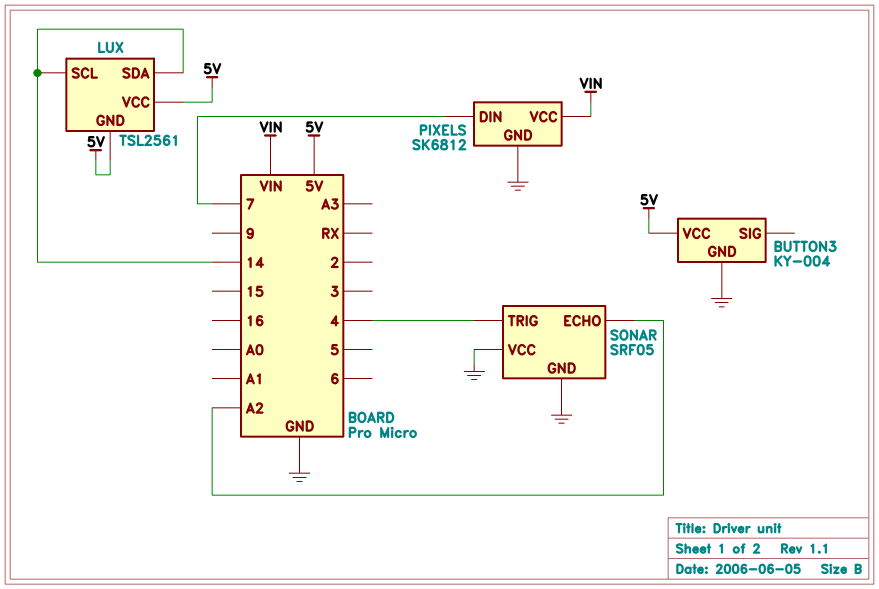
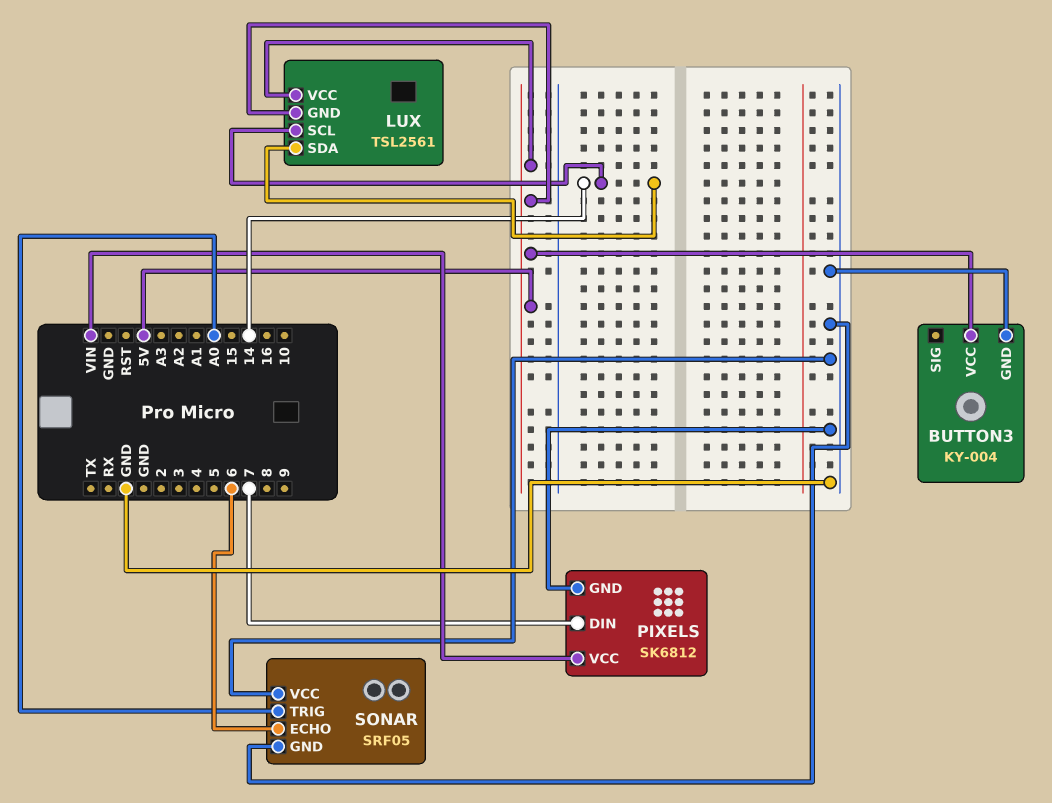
SONAR pin ECHO: A2 -> 6
SONAR pin TRIG: 4 -> A0

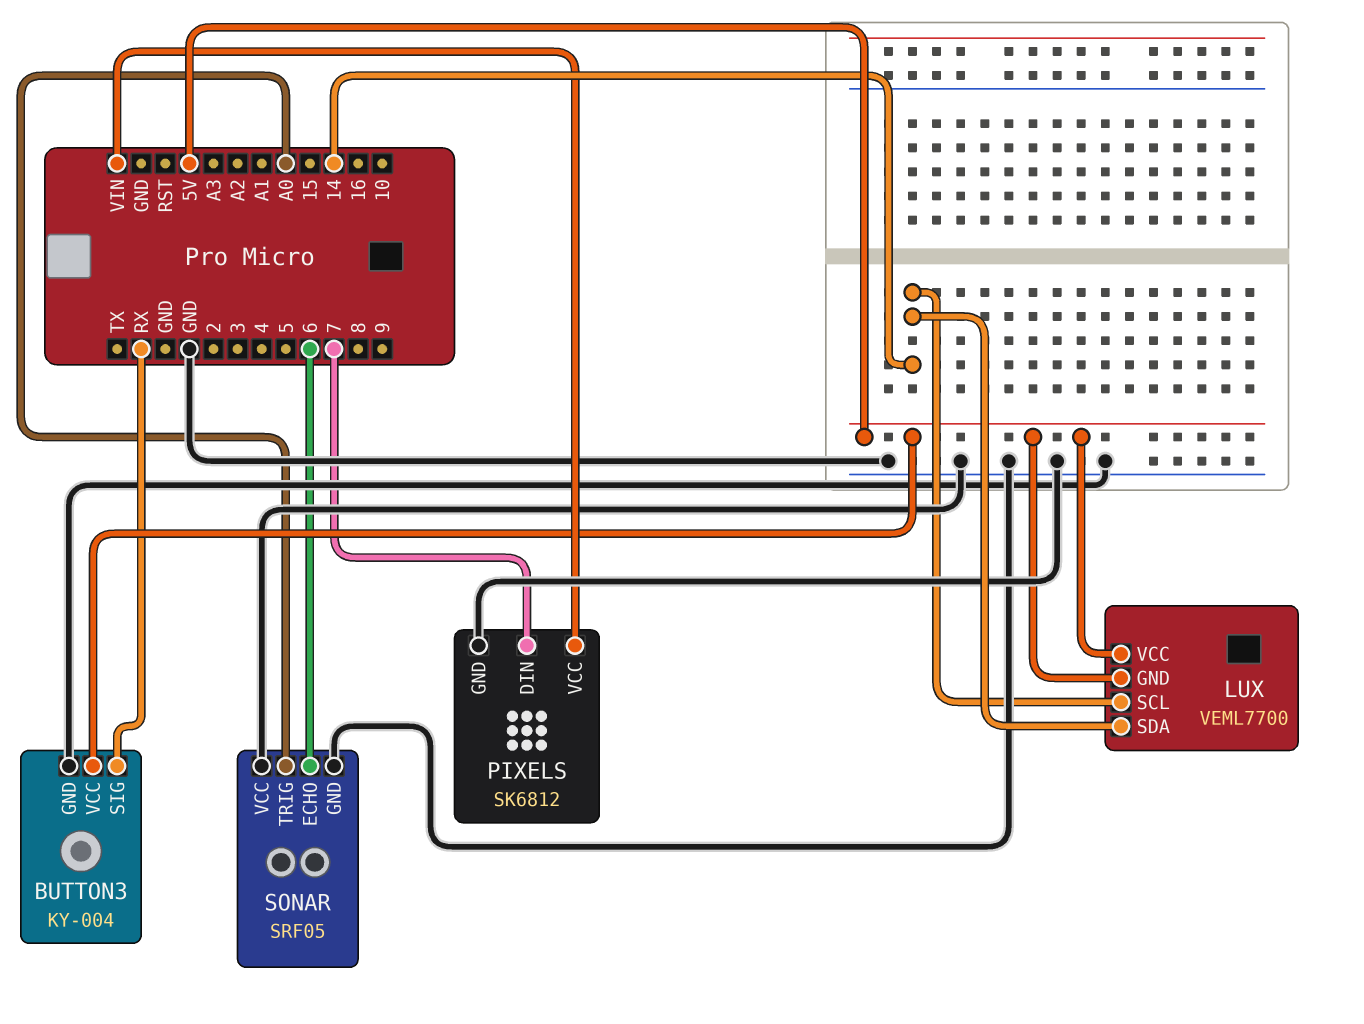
BUTTON3 pin SIG: none -> RX
LUX: TSL2561 -> VEML7700

